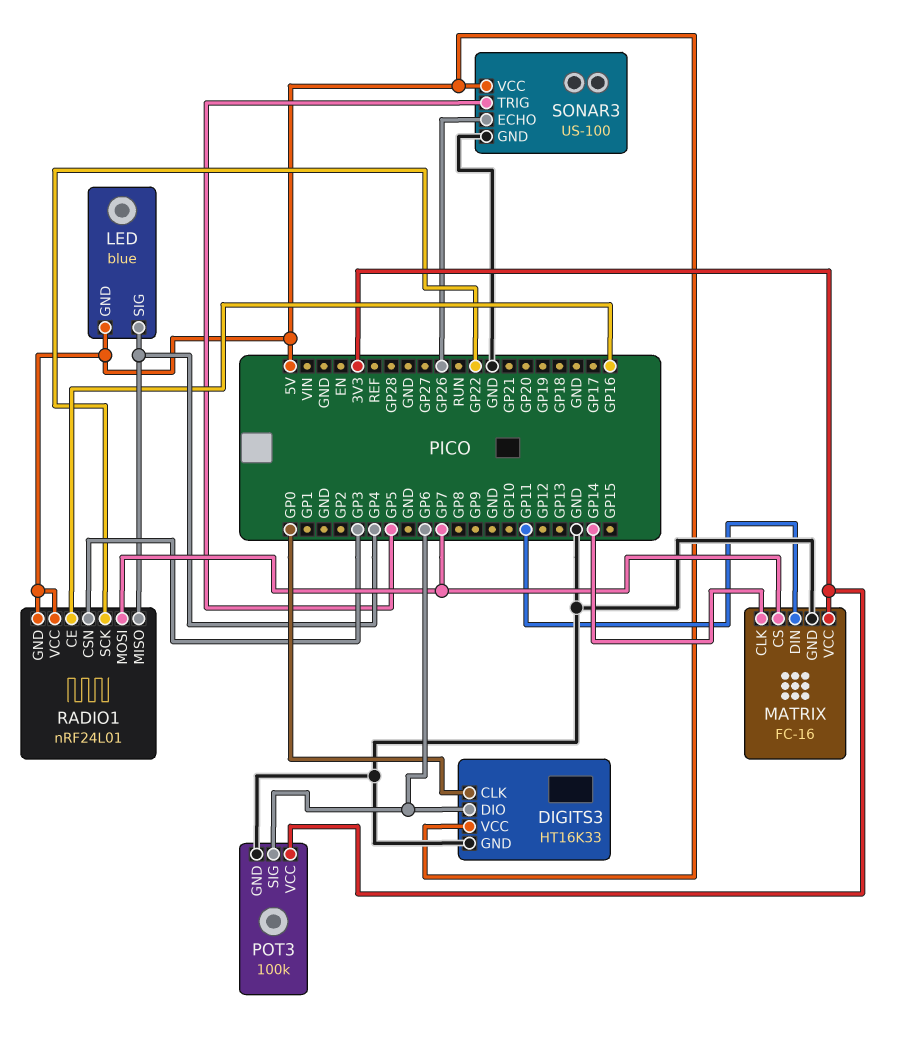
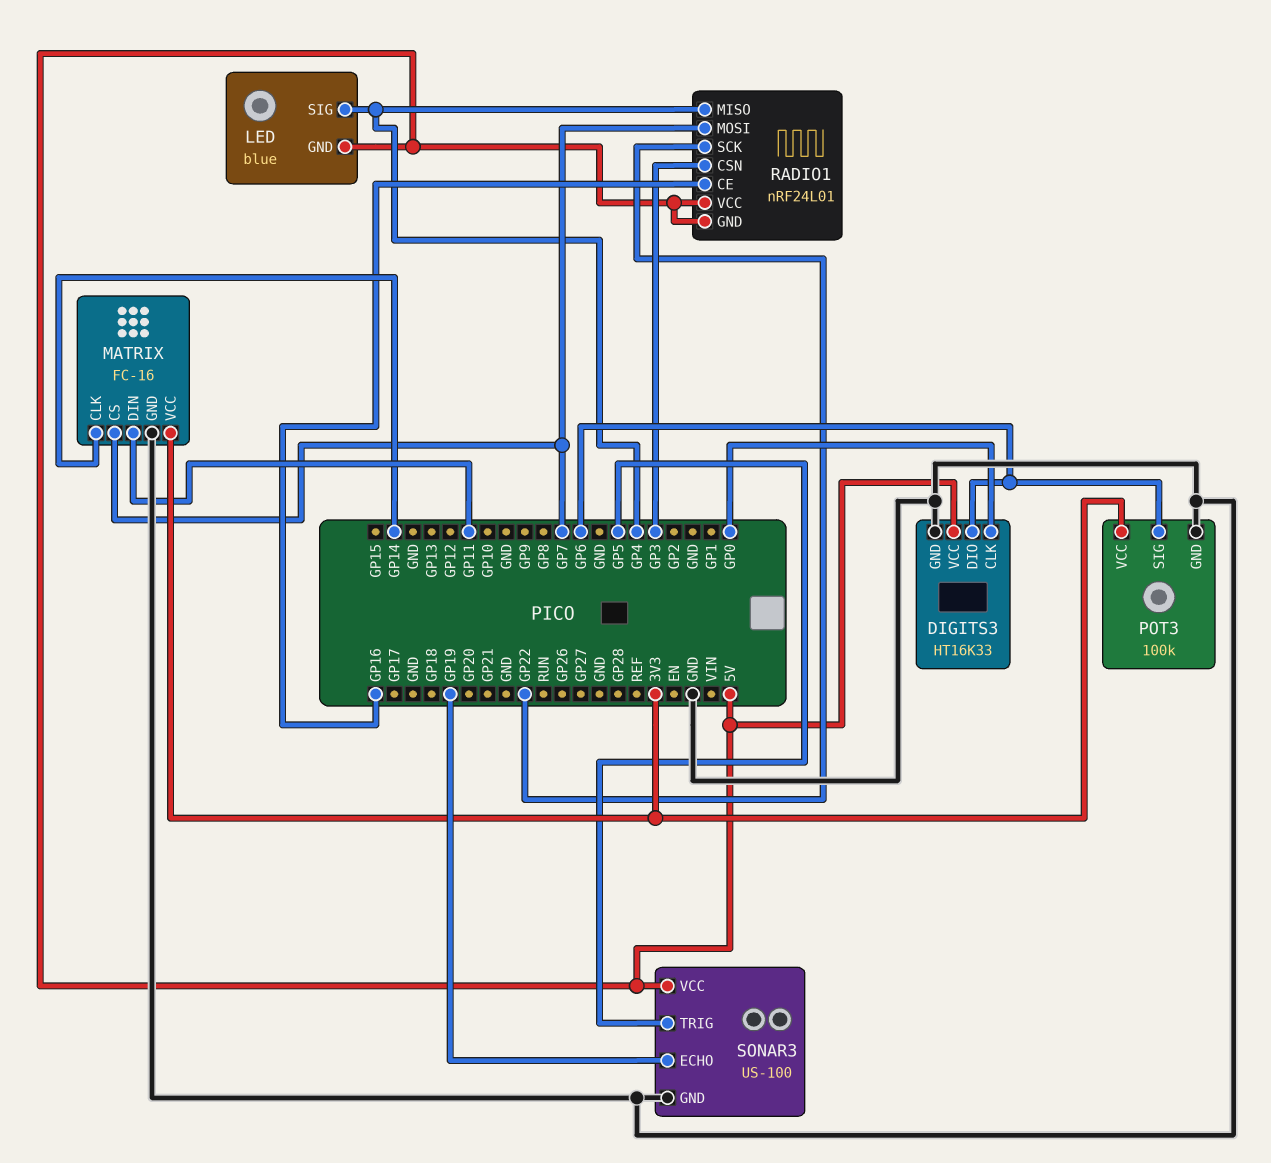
SONAR3 pin ECHO: GP26 -> GP19

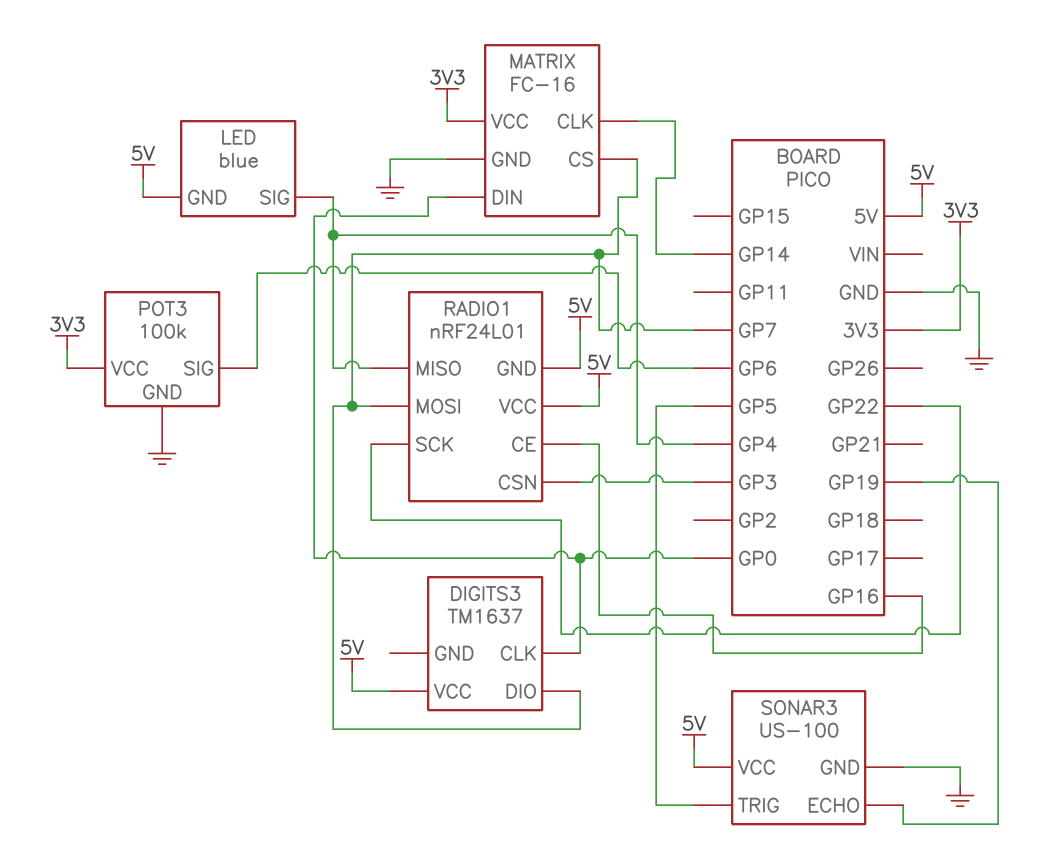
DIGITS3: HT16K33 -> TM1637
DIGITS3 pin DIO: GP6 -> GP7
DIGITS3 pin GND: GND -> none
MATRIX pin DIN: GP11 -> GP0

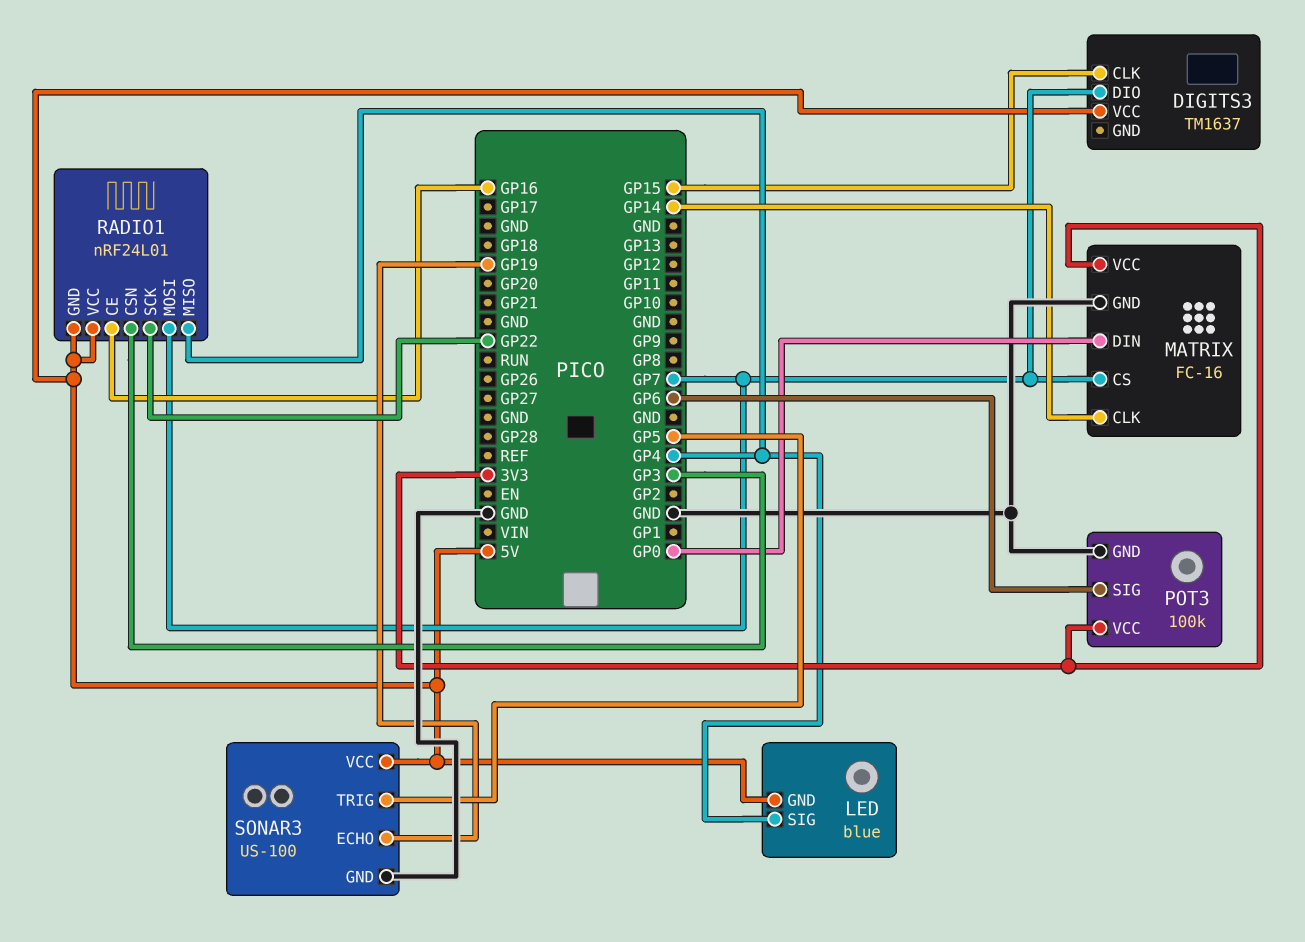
DIGITS3 pin CLK: GP0 -> GP15

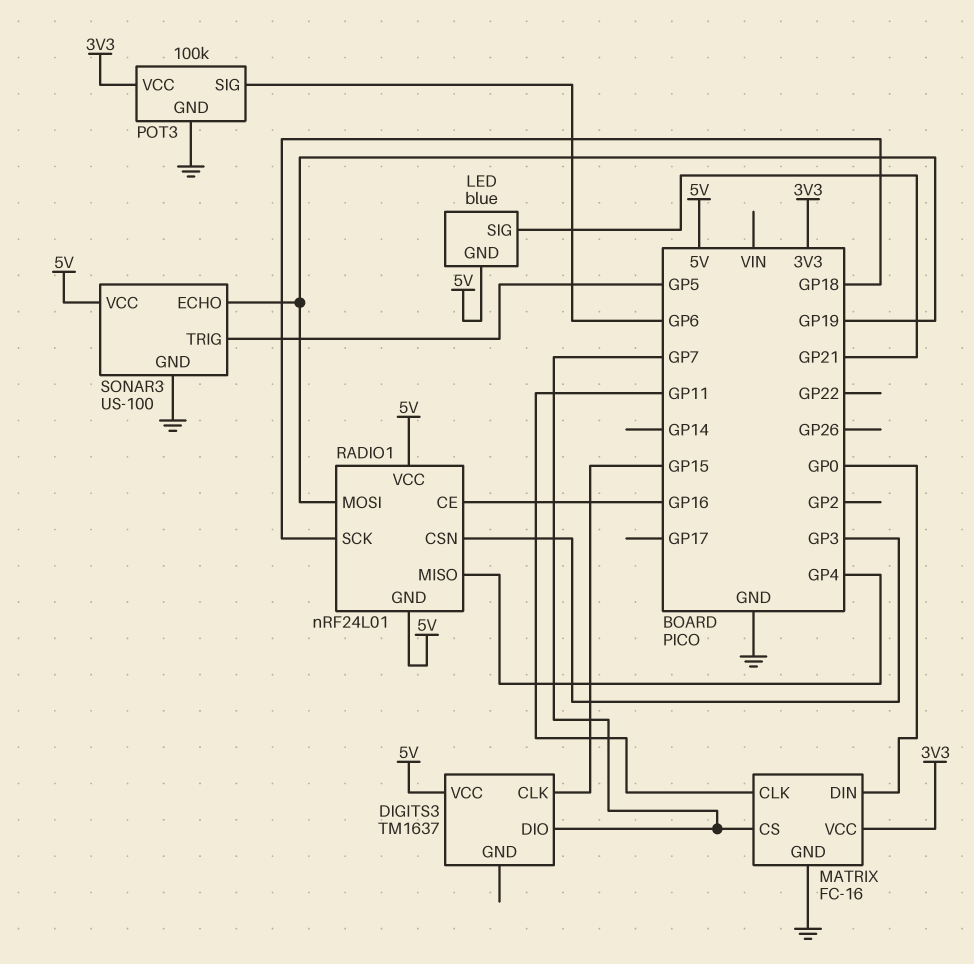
LED pin SIG: GP4 -> GP21
MATRIX pin CLK: GP14 -> GP11
RADIO1 pin MOSI: GP7 -> GP19
RADIO1 pin SCK: GP22 -> GP18

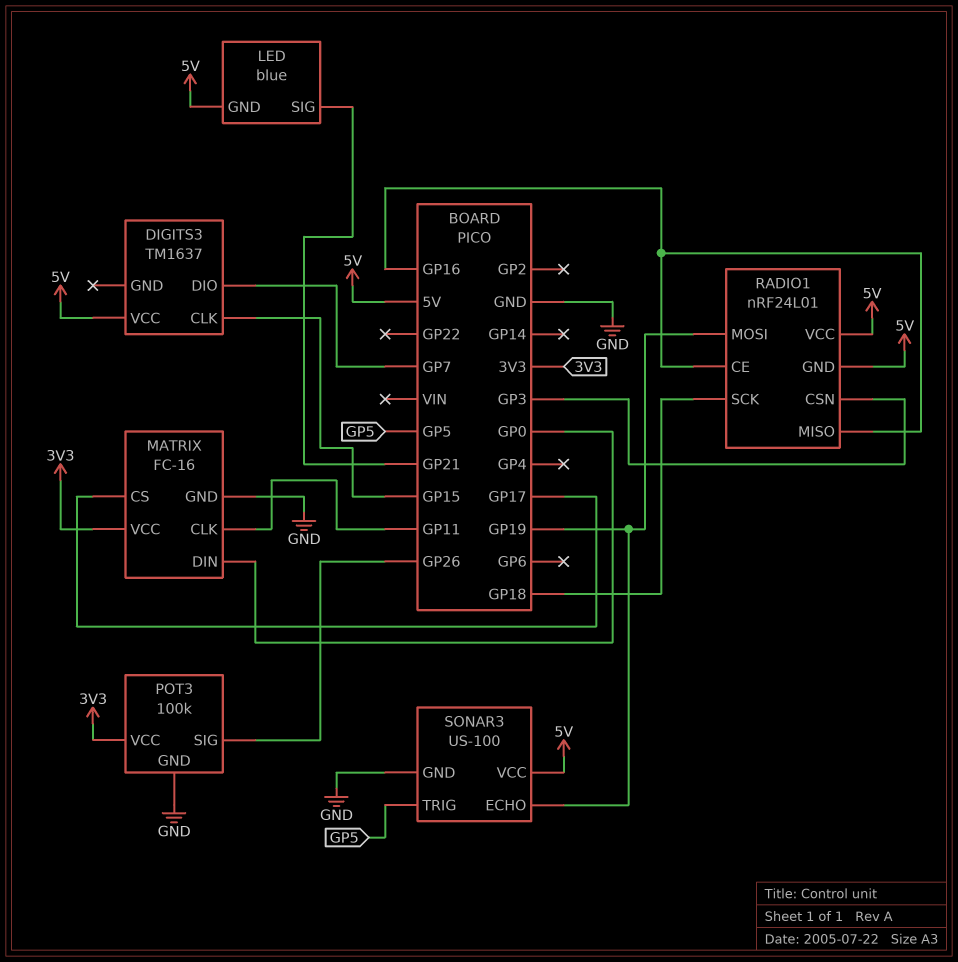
MATRIX pin CS: GP7 -> GP17
POT3 pin SIG: GP6 -> GP26
RADIO1 pin MISO: GP4 -> GP16

